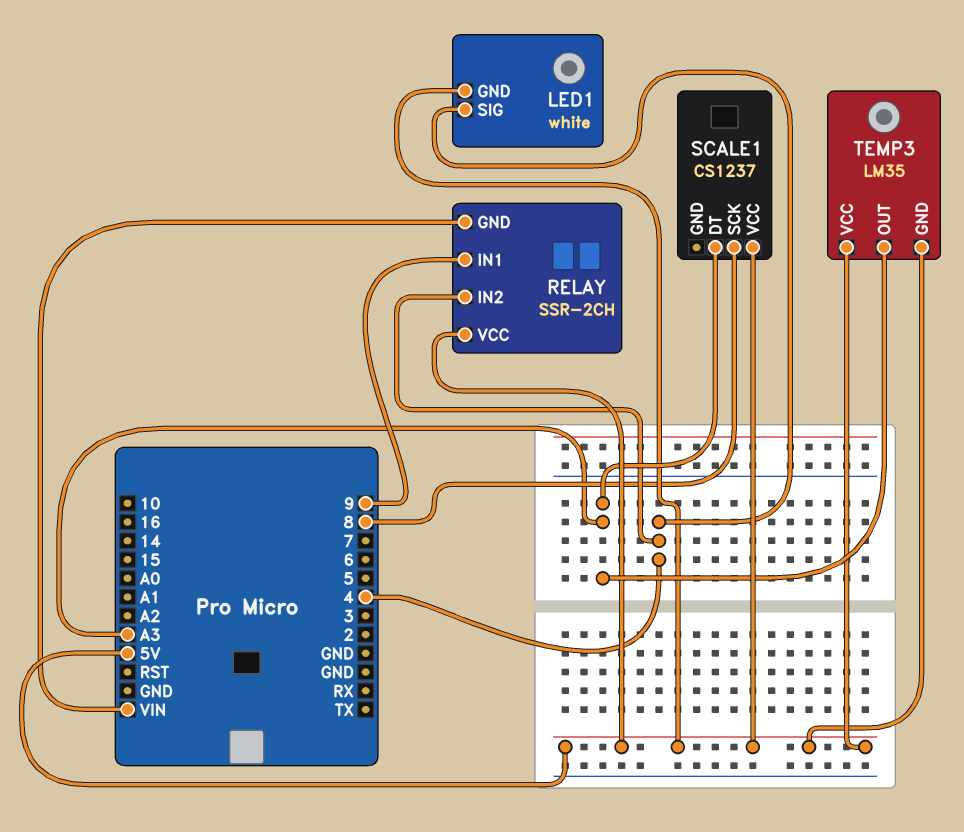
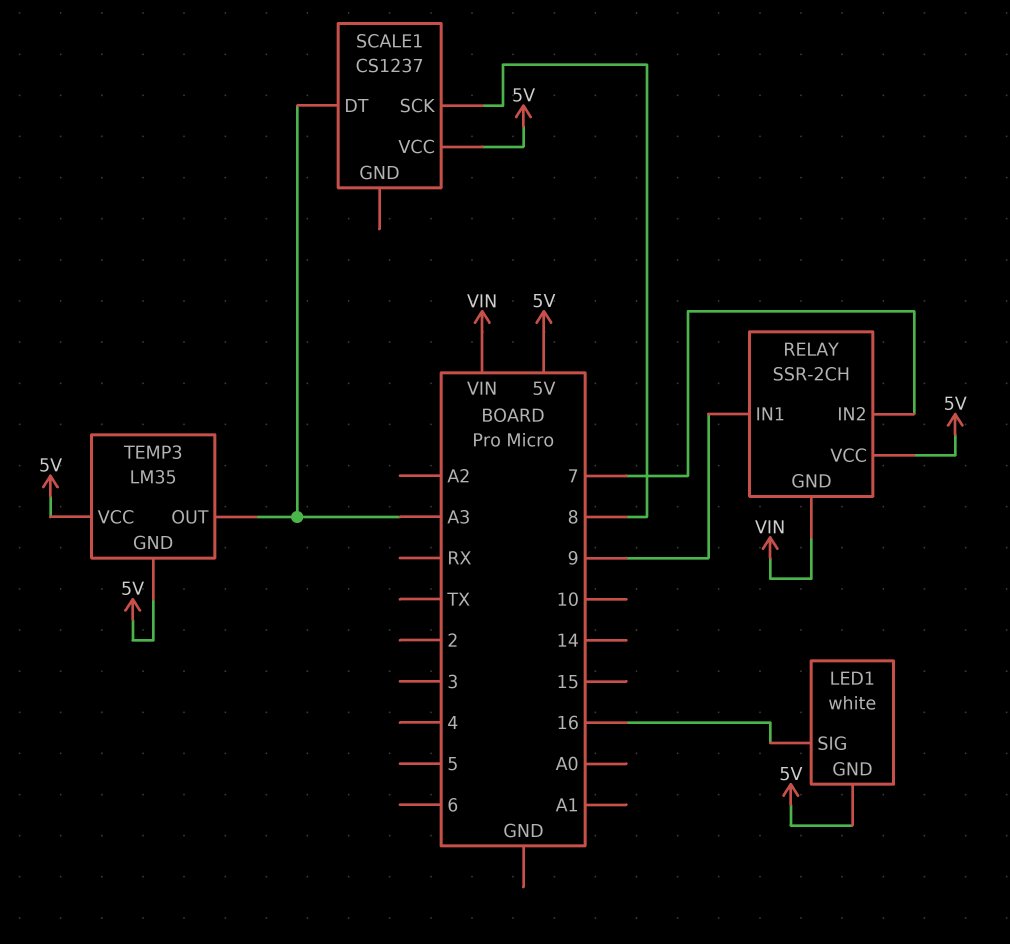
LED1 pin SIG: 4 -> 16
RELAY pin IN2: 4 -> 7

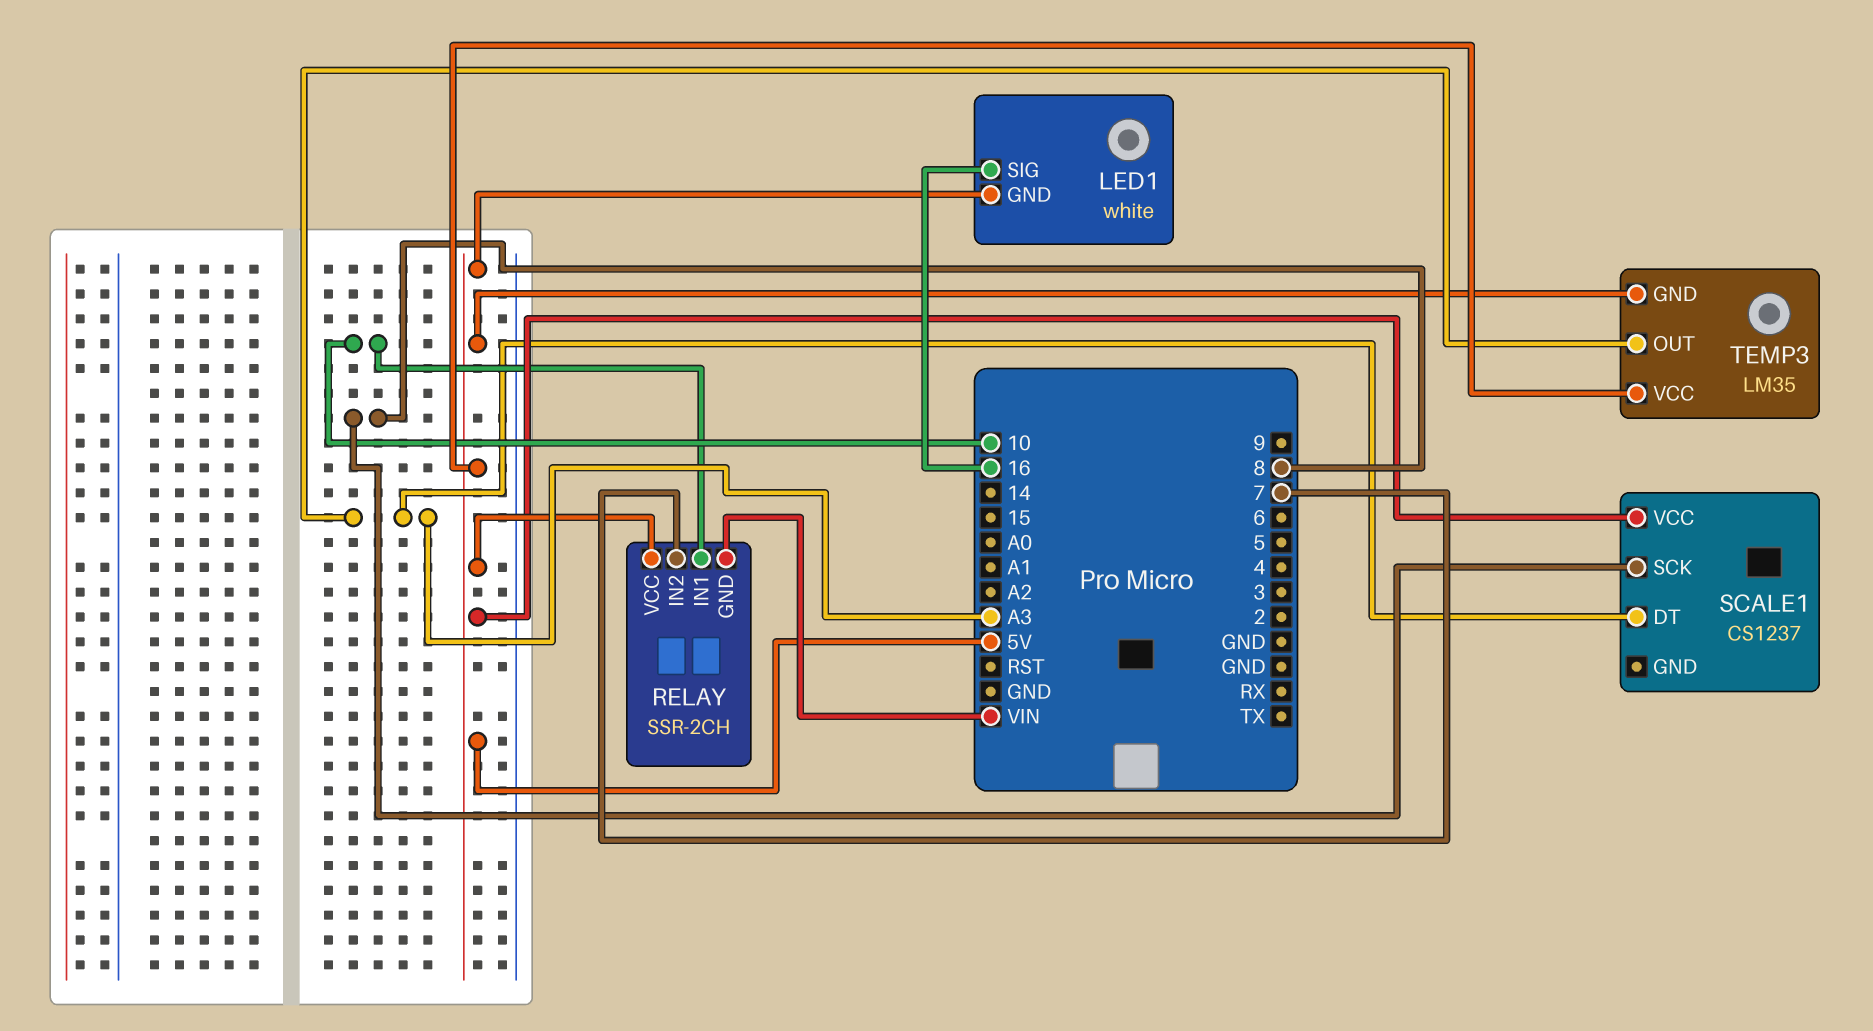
RELAY pin IN1: 9 -> 10

